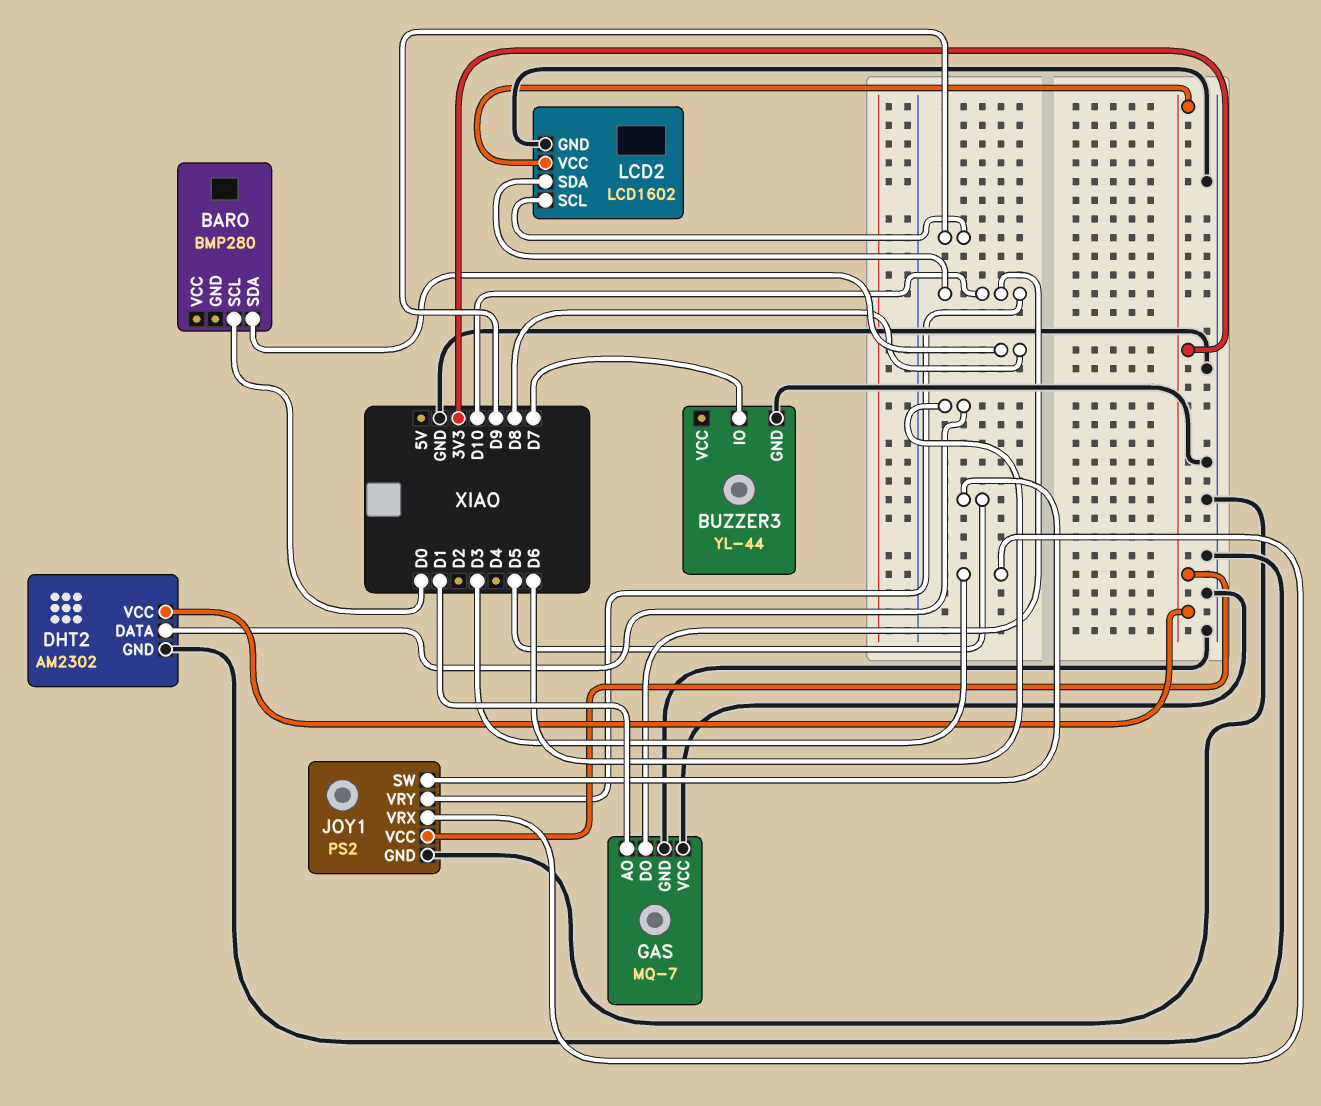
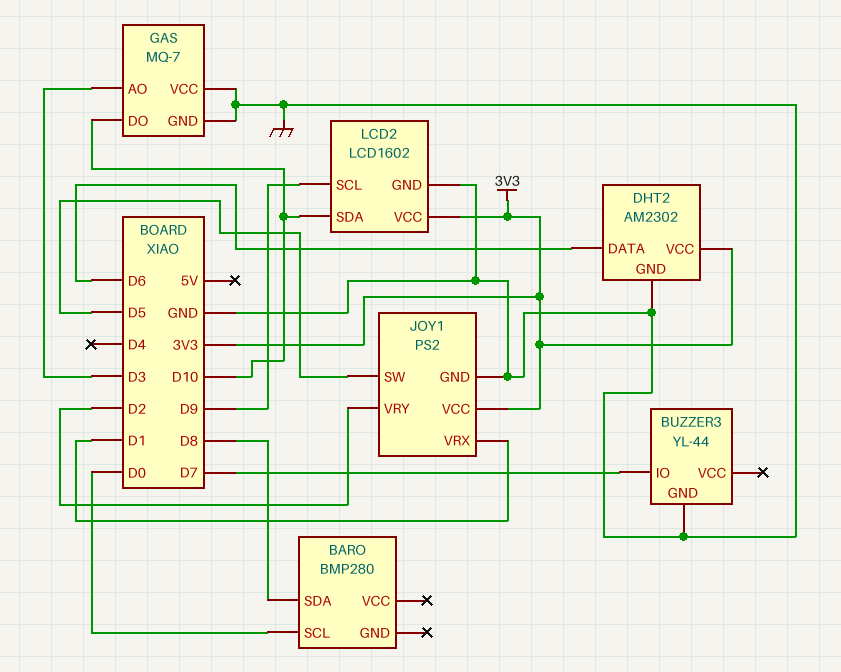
GAS pin AO: D1 -> D3
JOY1 pin VRX: D3 -> D1
JOY1 pin VRY: D10 -> D2

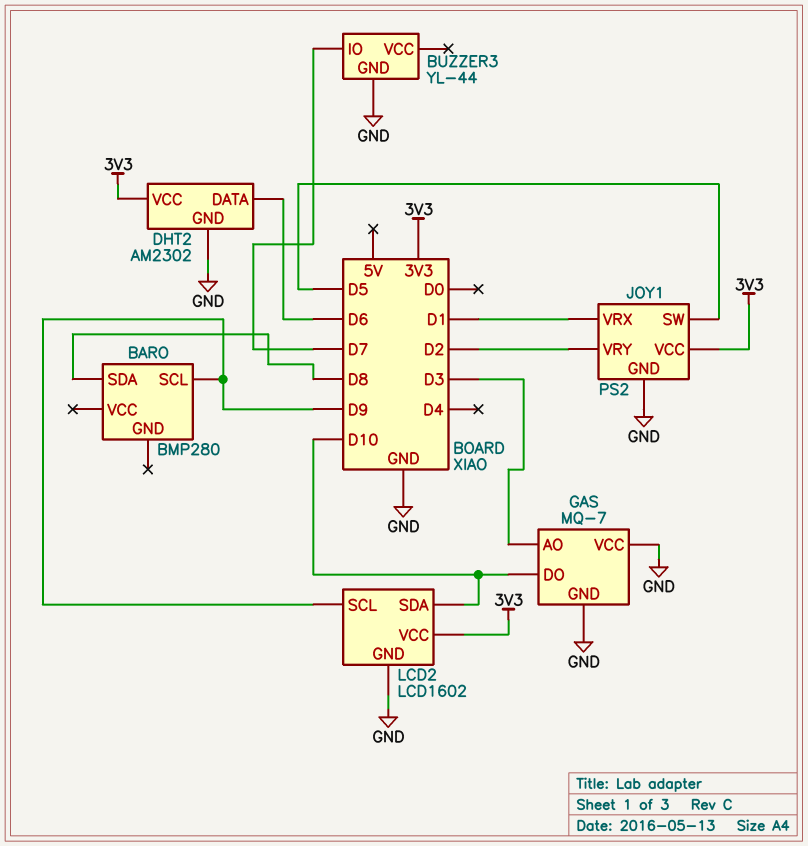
BARO pin SCL: D0 -> D9

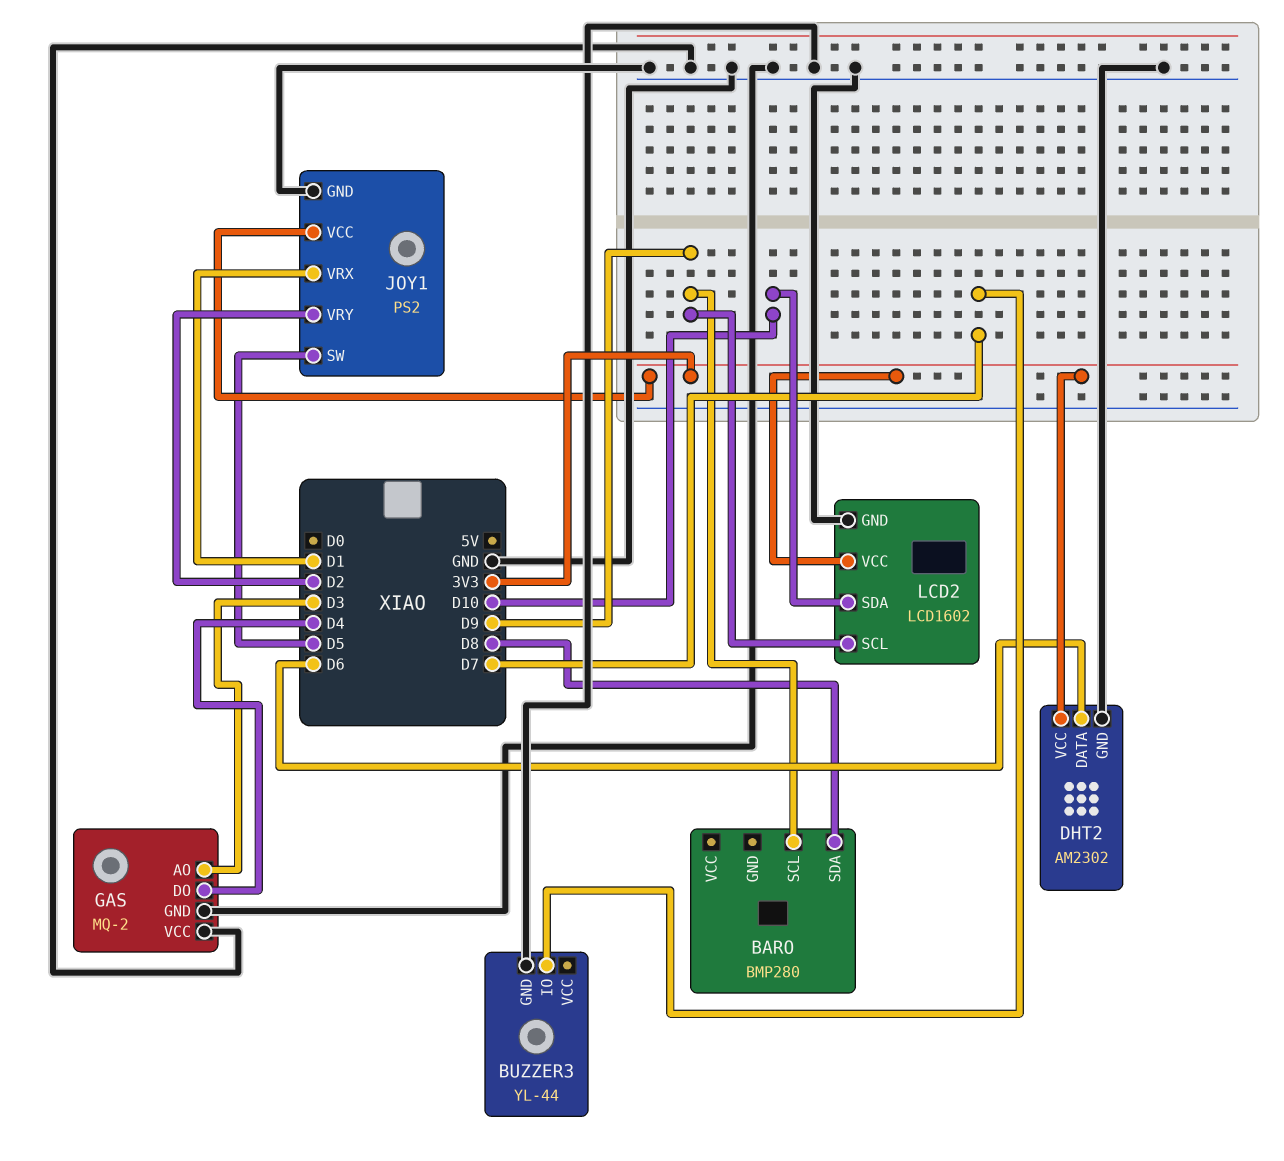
GAS: MQ-7 -> MQ-2
GAS pin DO: D10 -> D4

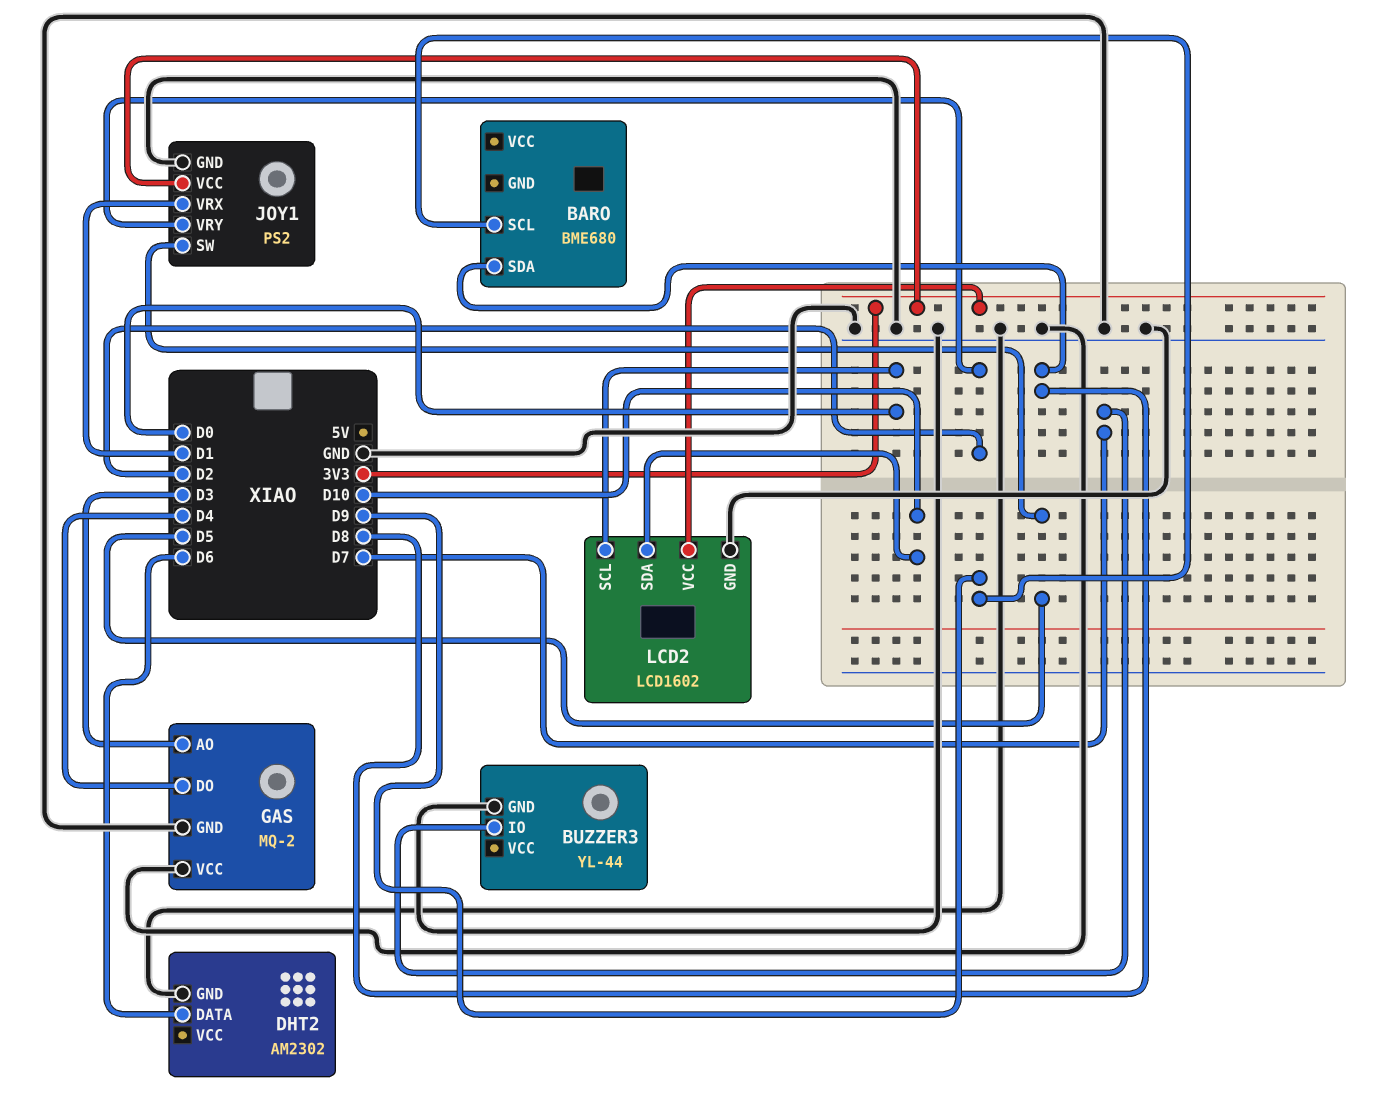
BARO: BMP280 -> BME680
DHT2 pin VCC: 3V3 -> none
LCD2 pin SCL: D9 -> D0

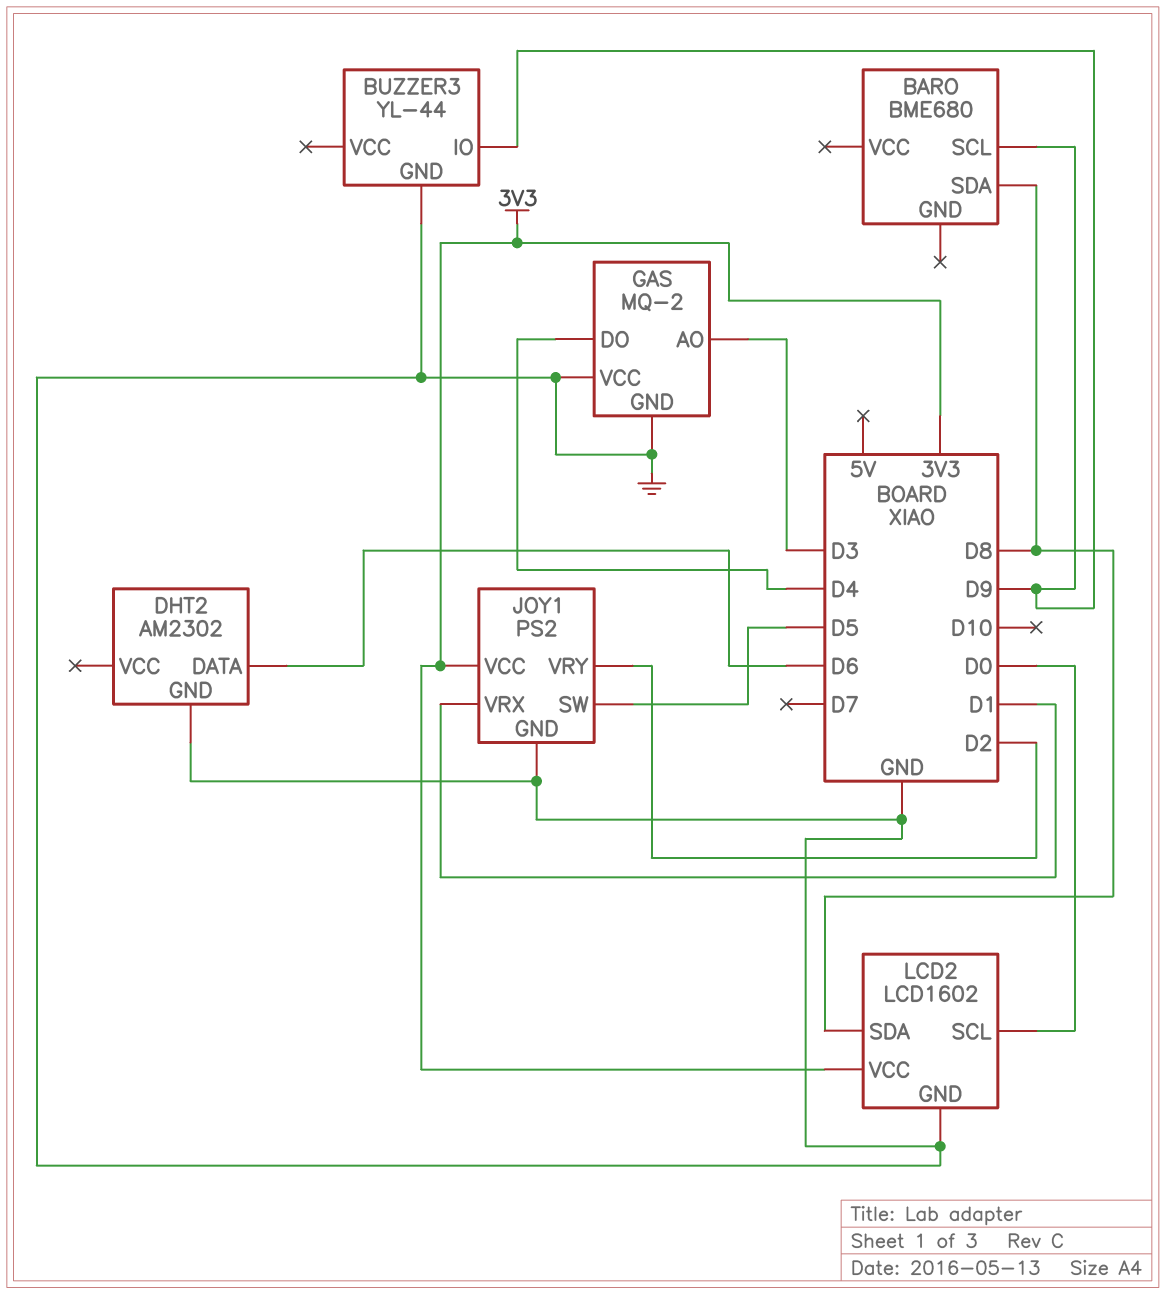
BUZZER3 pin IO: D7 -> D9
LCD2 pin SDA: D10 -> D8

